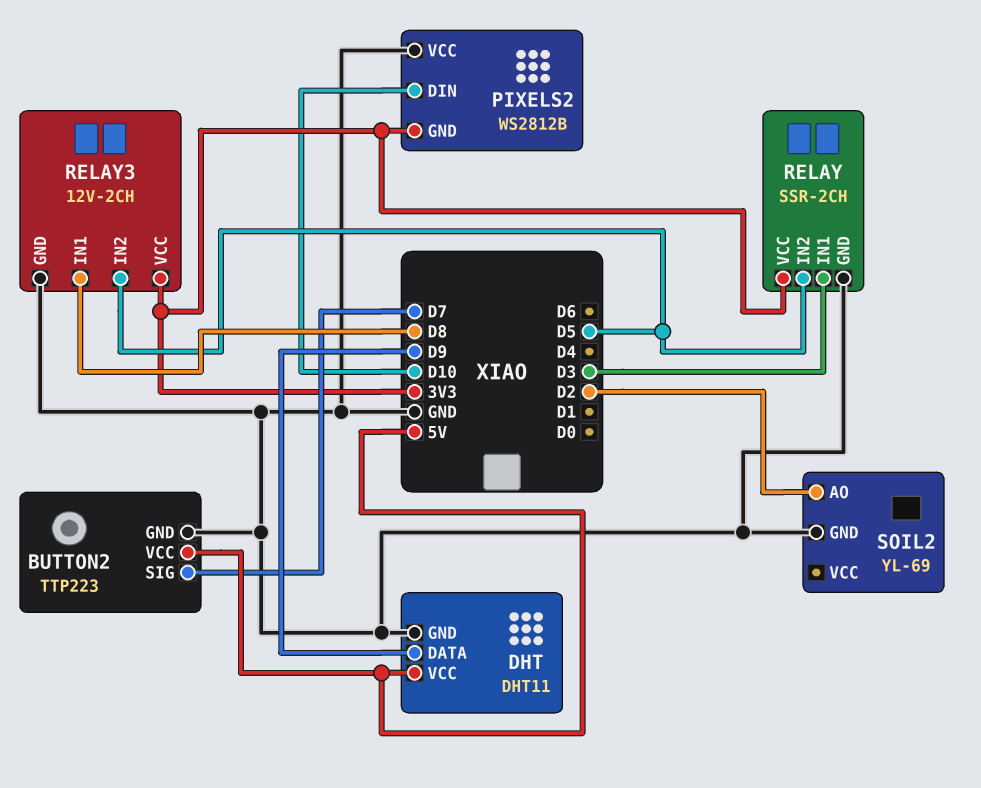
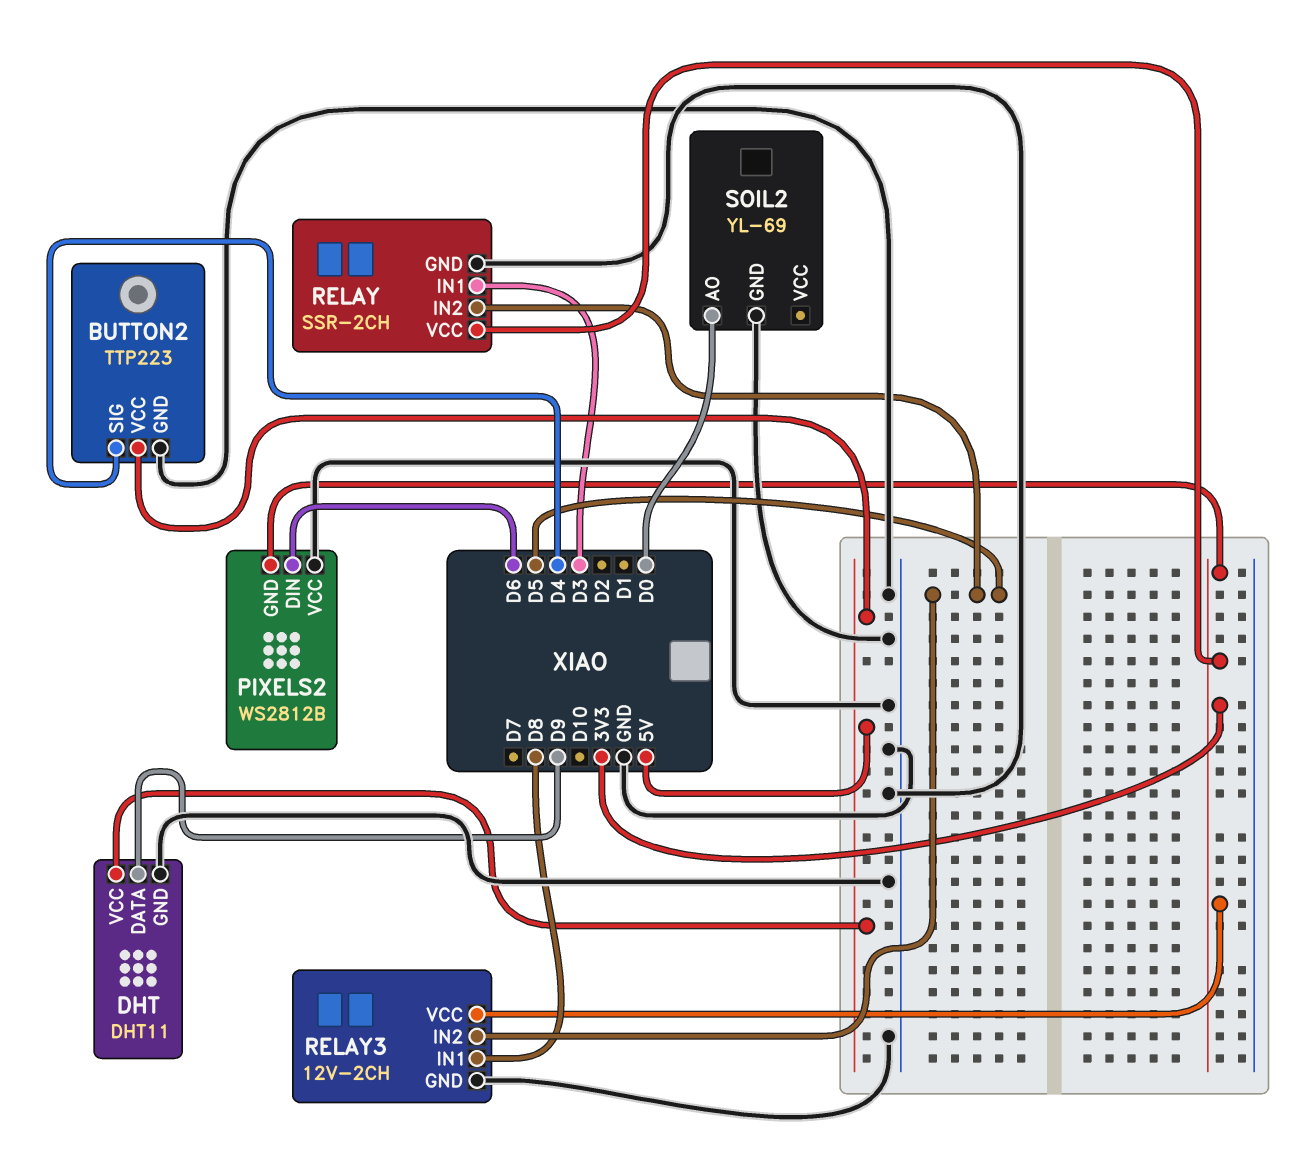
BUTTON2 pin SIG: D7 -> D4
PIXELS2 pin DIN: D10 -> D6
SOIL2 pin AO: D2 -> D0

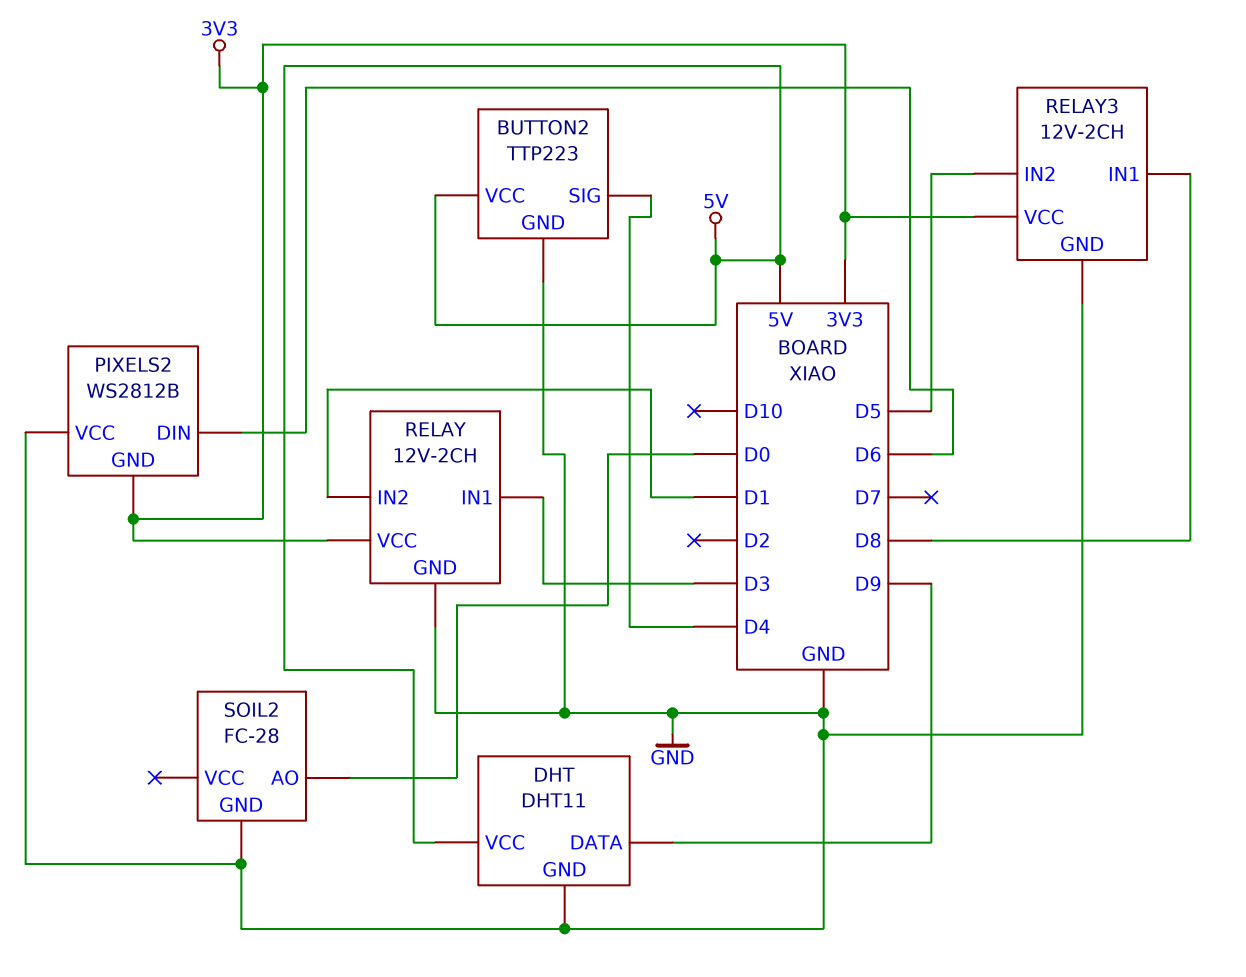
RELAY: SSR-2CH -> 12V-2CH
RELAY pin IN2: D5 -> D1
SOIL2: YL-69 -> FC-28

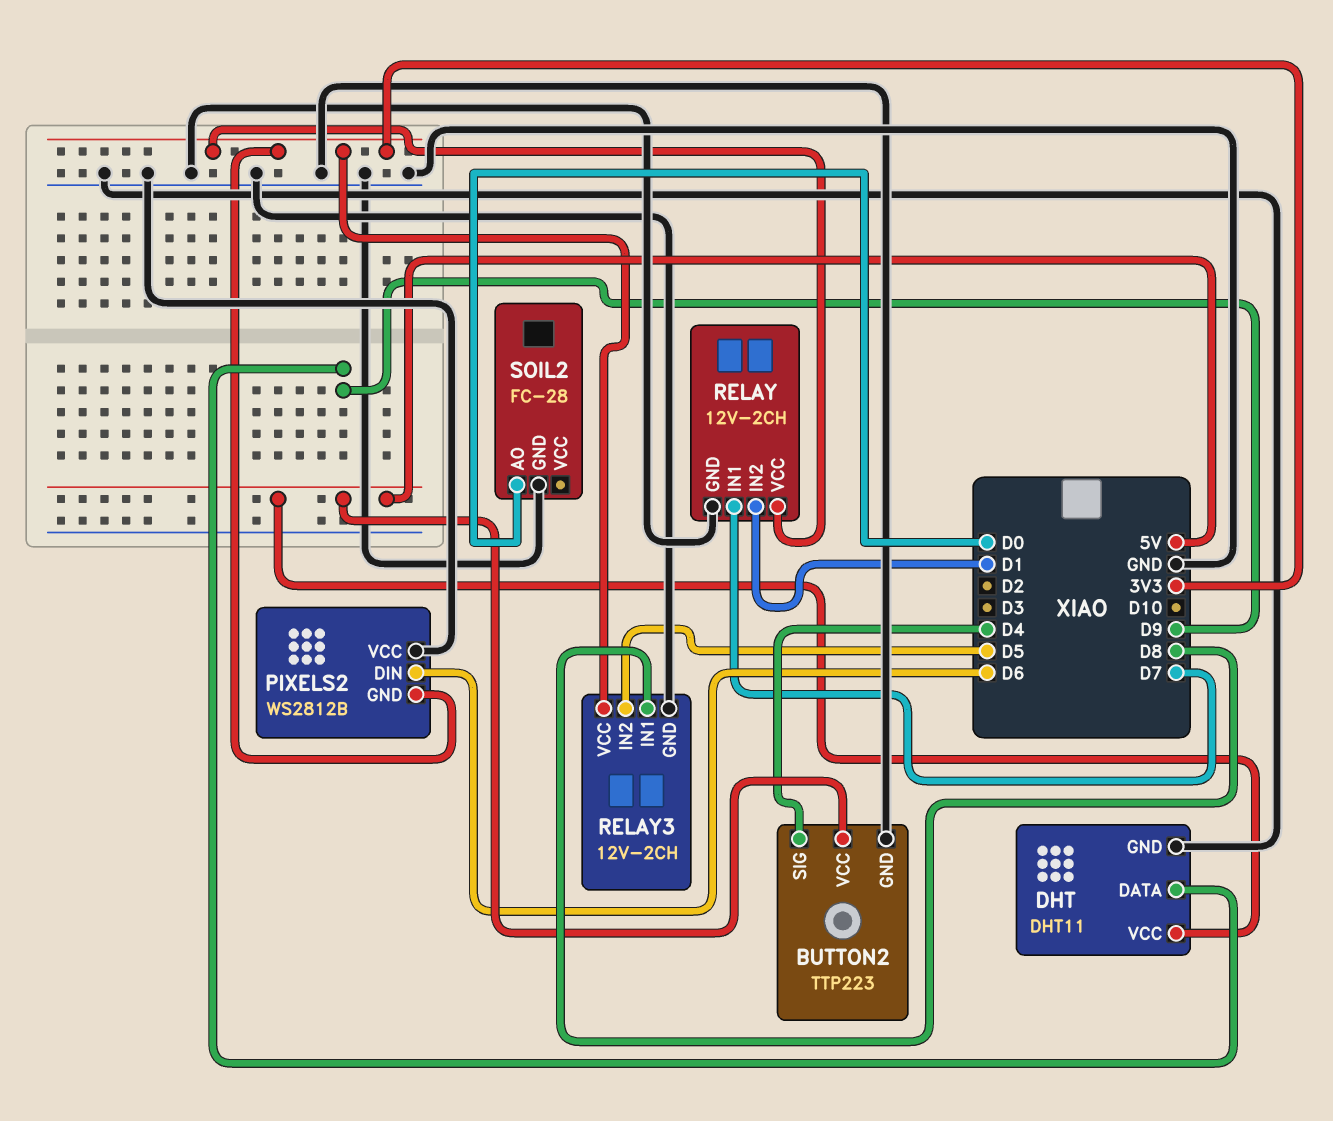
RELAY pin IN1: D3 -> D7

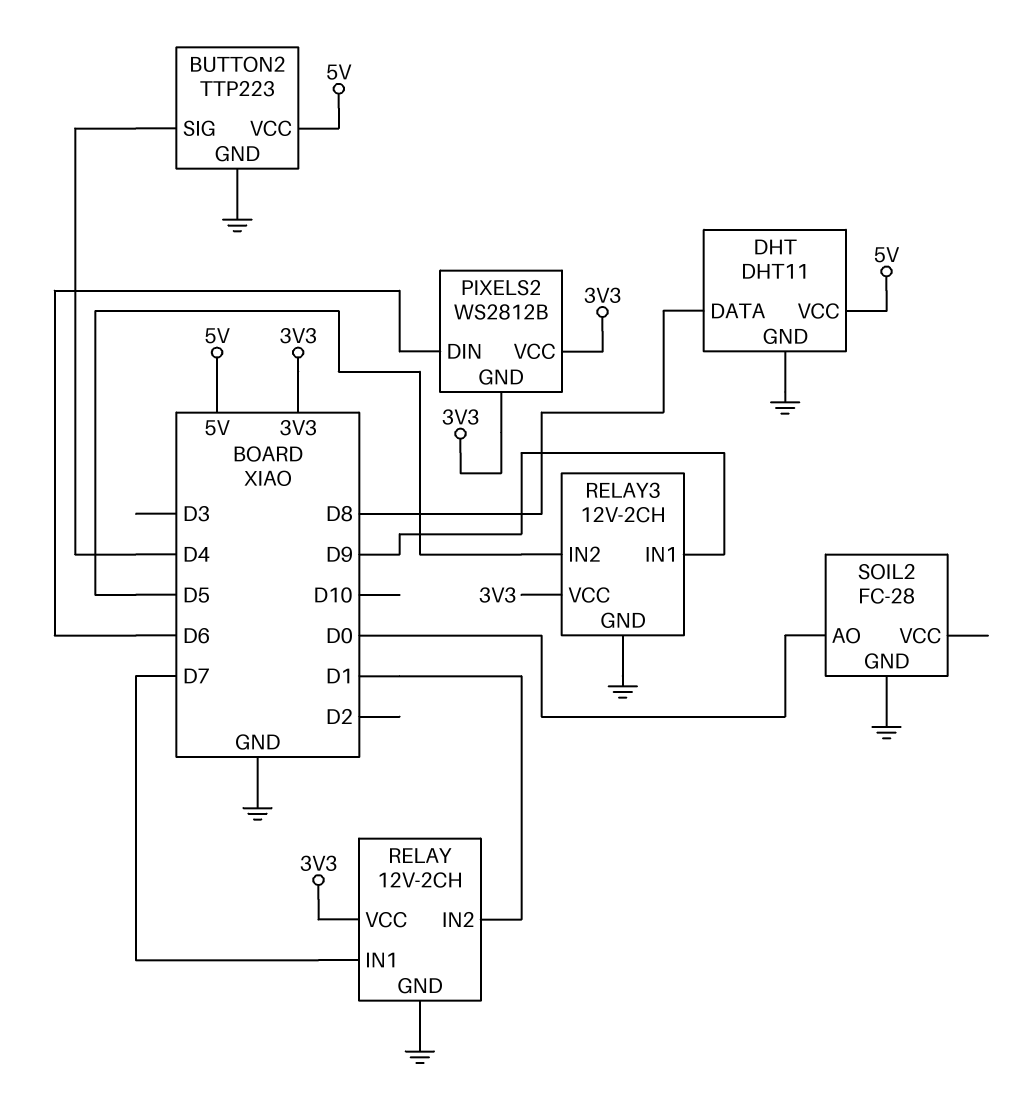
DHT pin DATA: D9 -> D8
PIXELS2 pin VCC: GND -> 3V3
RELAY3 pin IN1: D8 -> D9

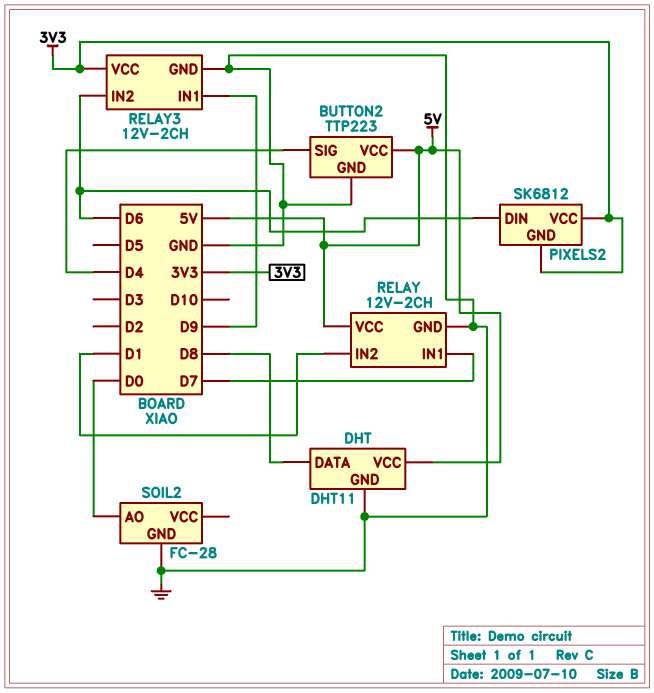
PIXELS2: WS2812B -> SK6812
RELAY pin VCC: 3V3 -> 5V
RELAY3 pin IN2: D5 -> D6

